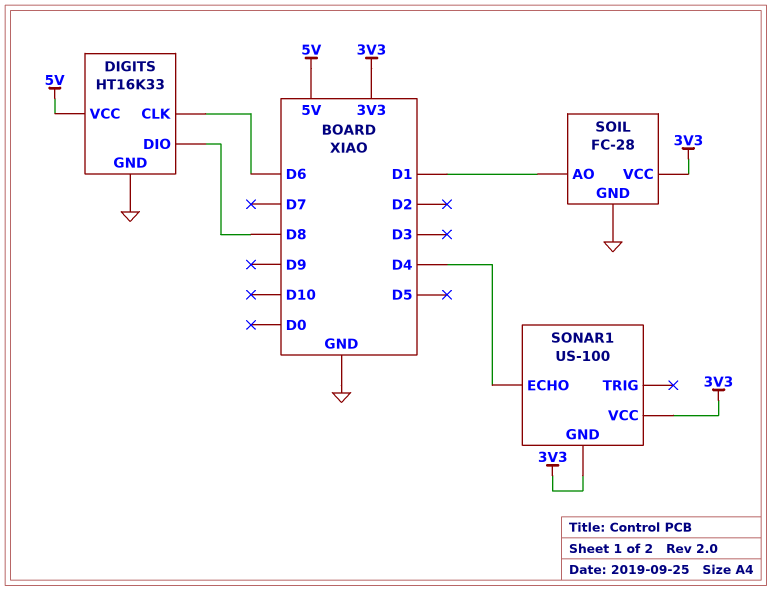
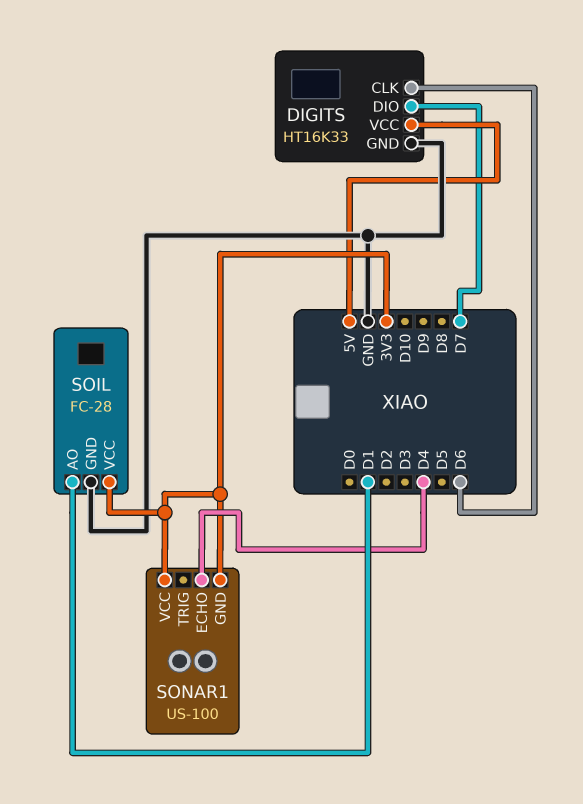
DIGITS pin DIO: D8 -> D7

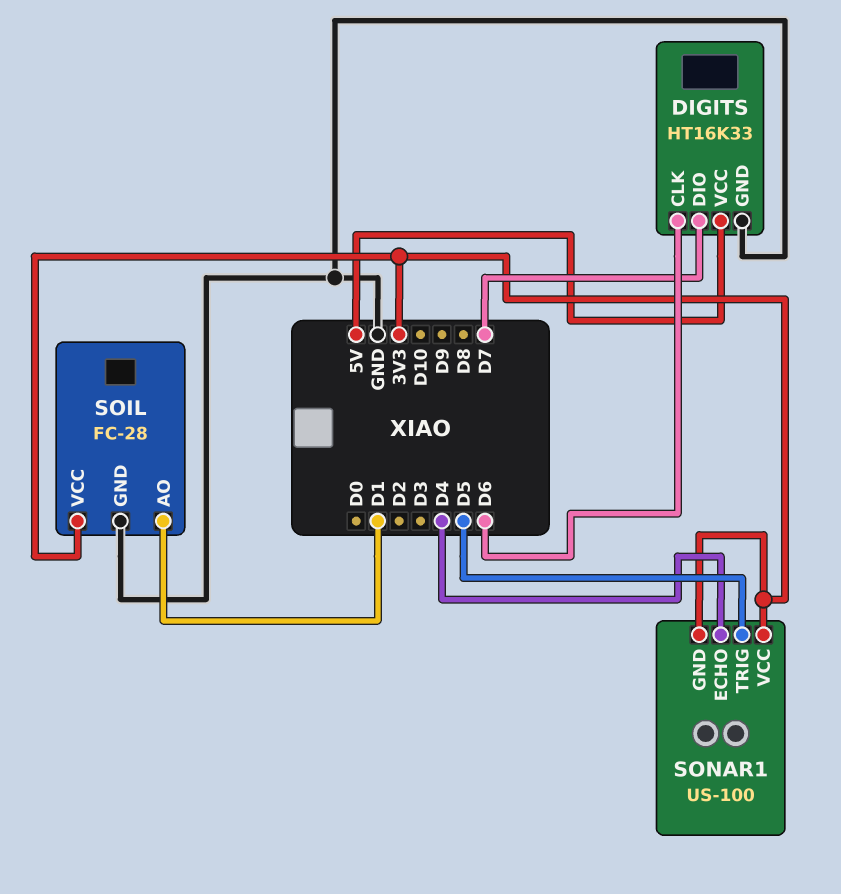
SONAR1 pin TRIG: none -> D5

